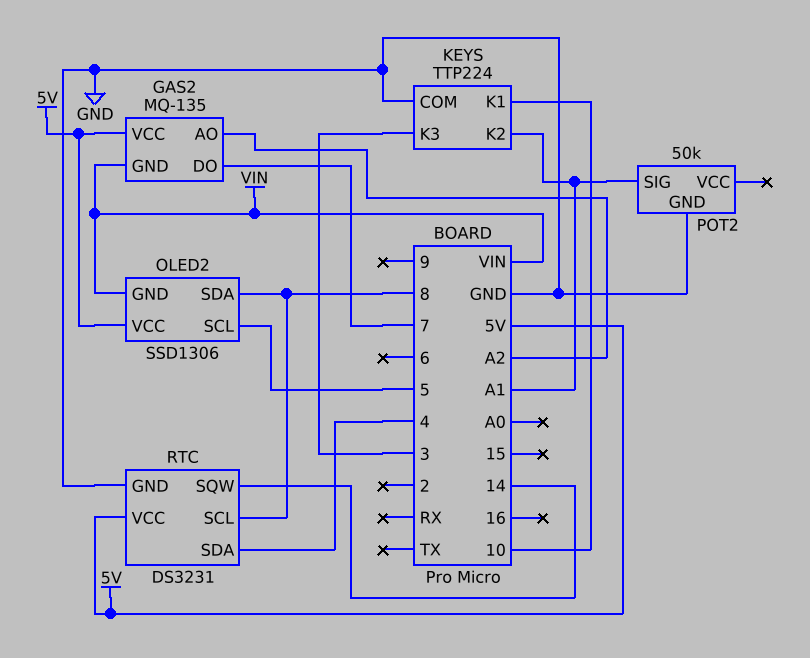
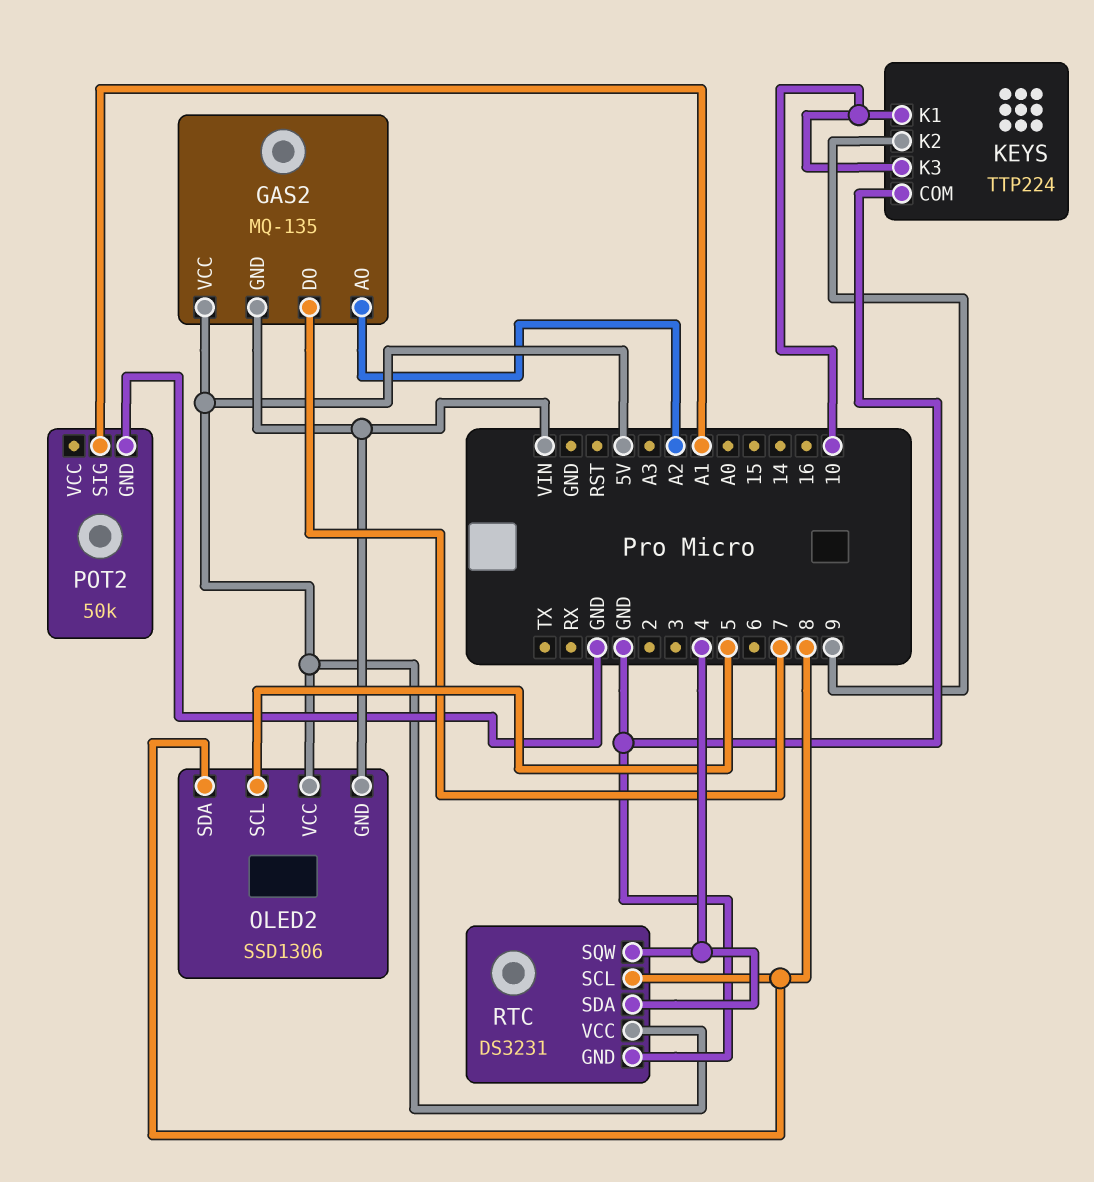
KEYS pin K2: A1 -> 9
KEYS pin K3: 3 -> 10
RTC pin SQW: 14 -> 4

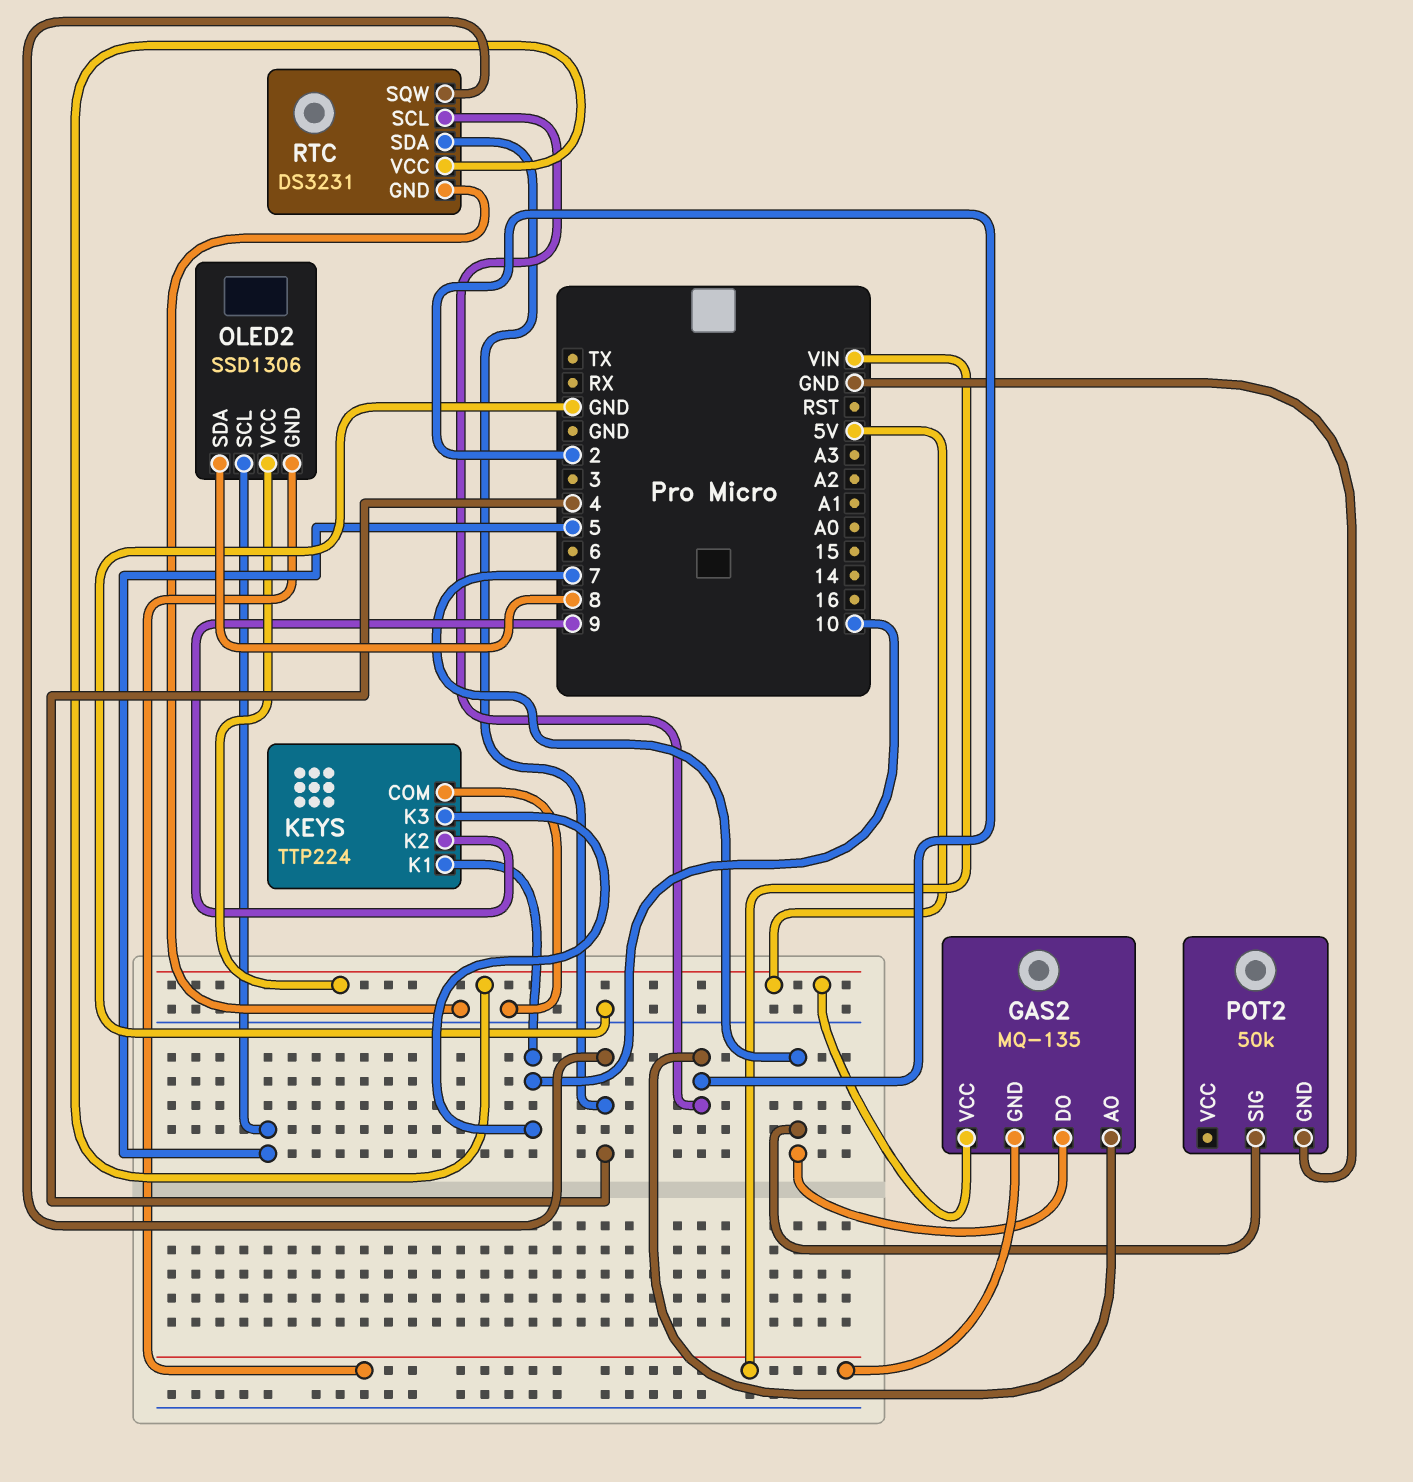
GAS2 pin AO: A2 -> 2
POT2 pin SIG: A1 -> 7
RTC pin SCL: 8 -> 2

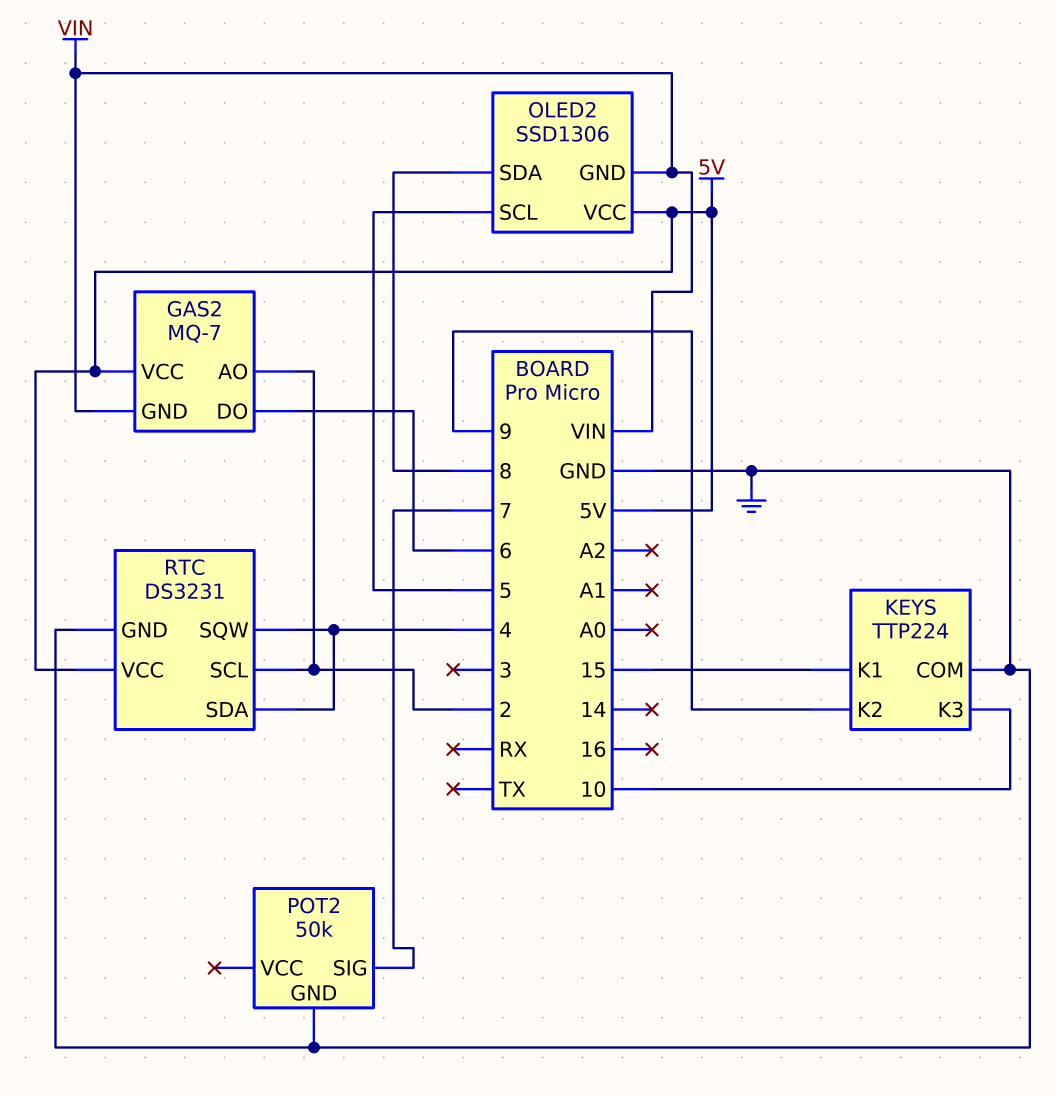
GAS2: MQ-135 -> MQ-7
GAS2 pin DO: 7 -> 6
KEYS pin K1: 10 -> 15

